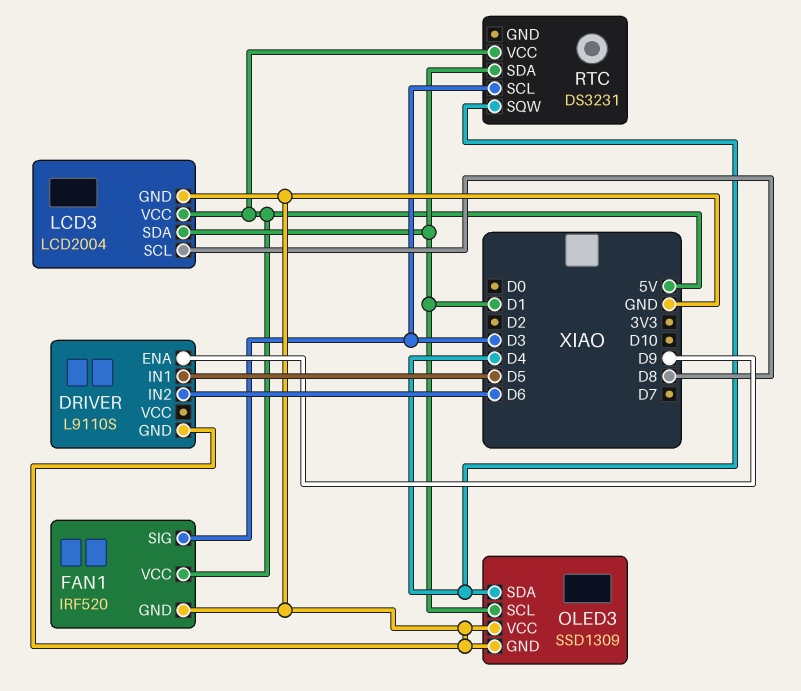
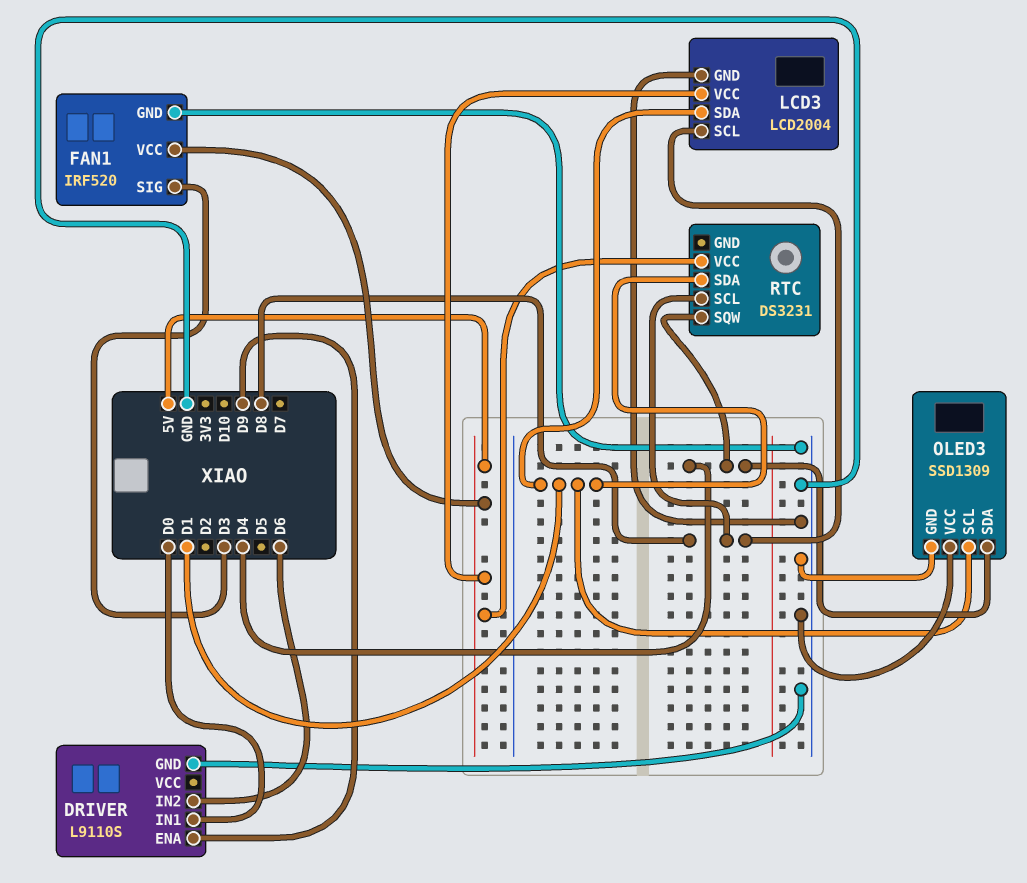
DRIVER pin IN1: D5 -> D0
RTC pin SCL: D3 -> D8

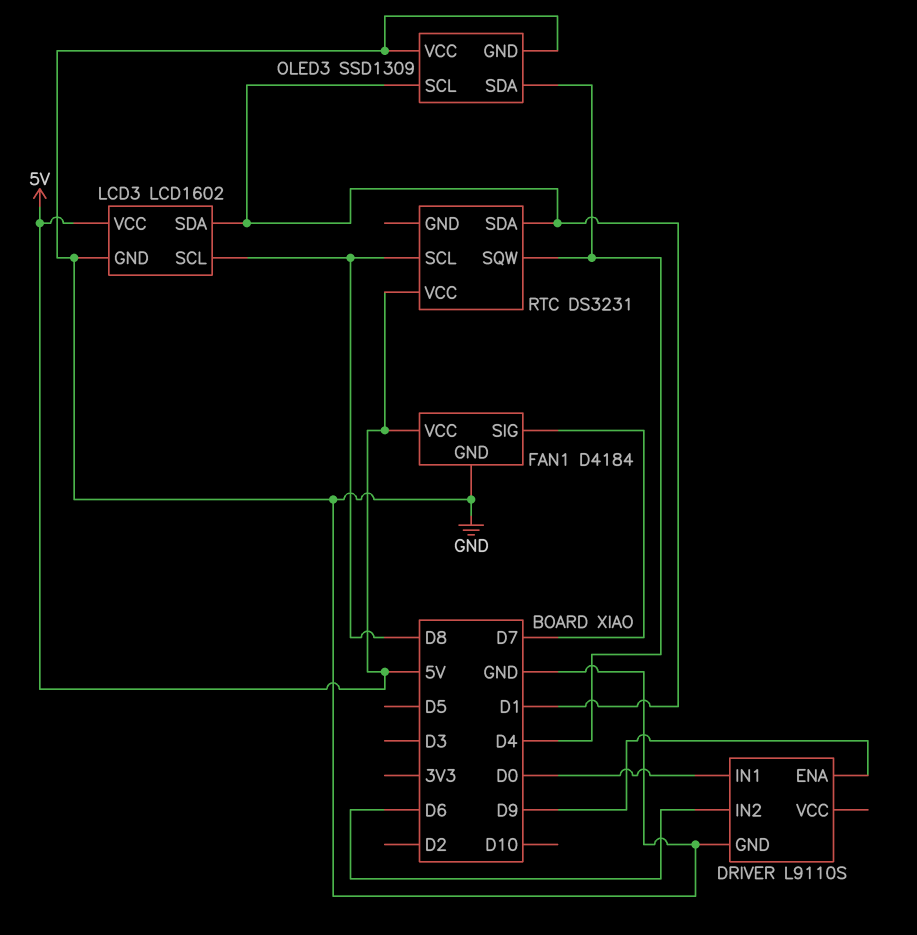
FAN1: IRF520 -> D4184
FAN1 pin SIG: D3 -> D7
LCD3: LCD2004 -> LCD1602

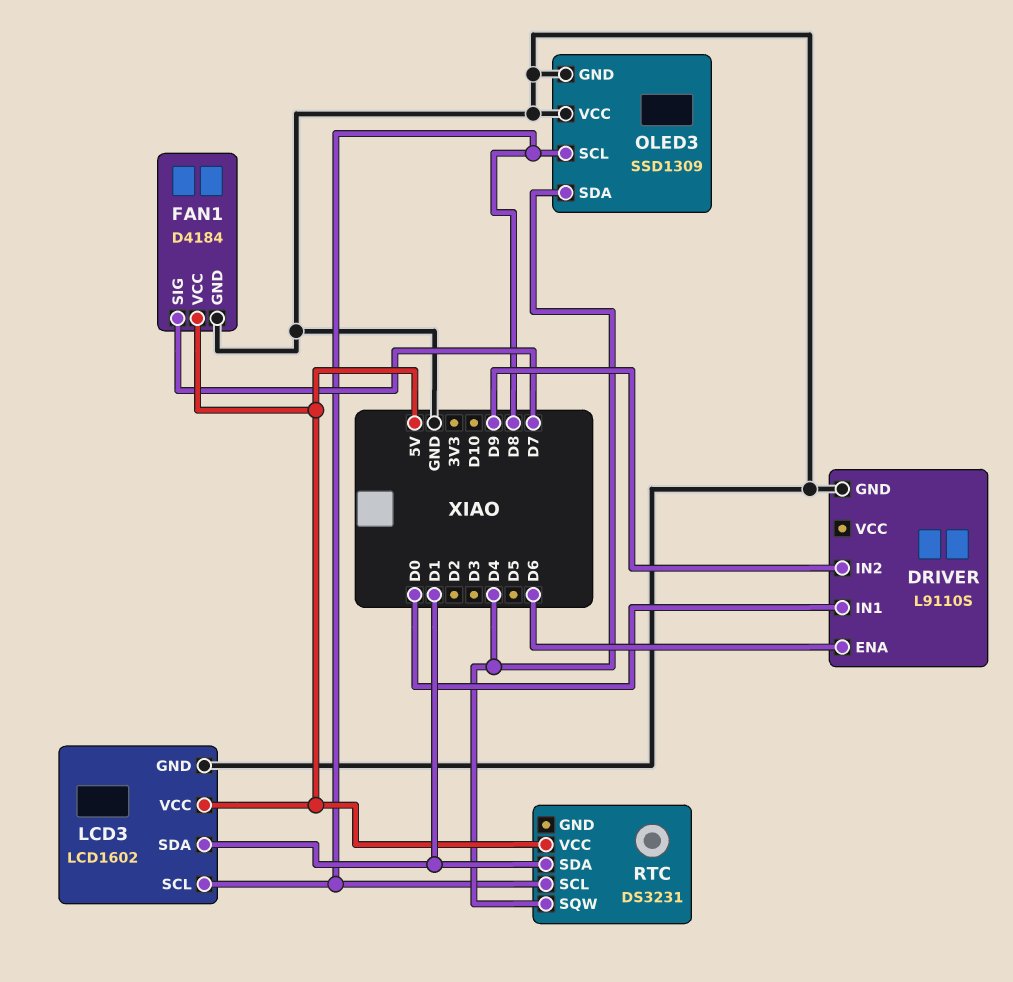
DRIVER pin ENA: D9 -> D6
DRIVER pin IN2: D6 -> D9
OLED3 pin SCL: D1 -> D8

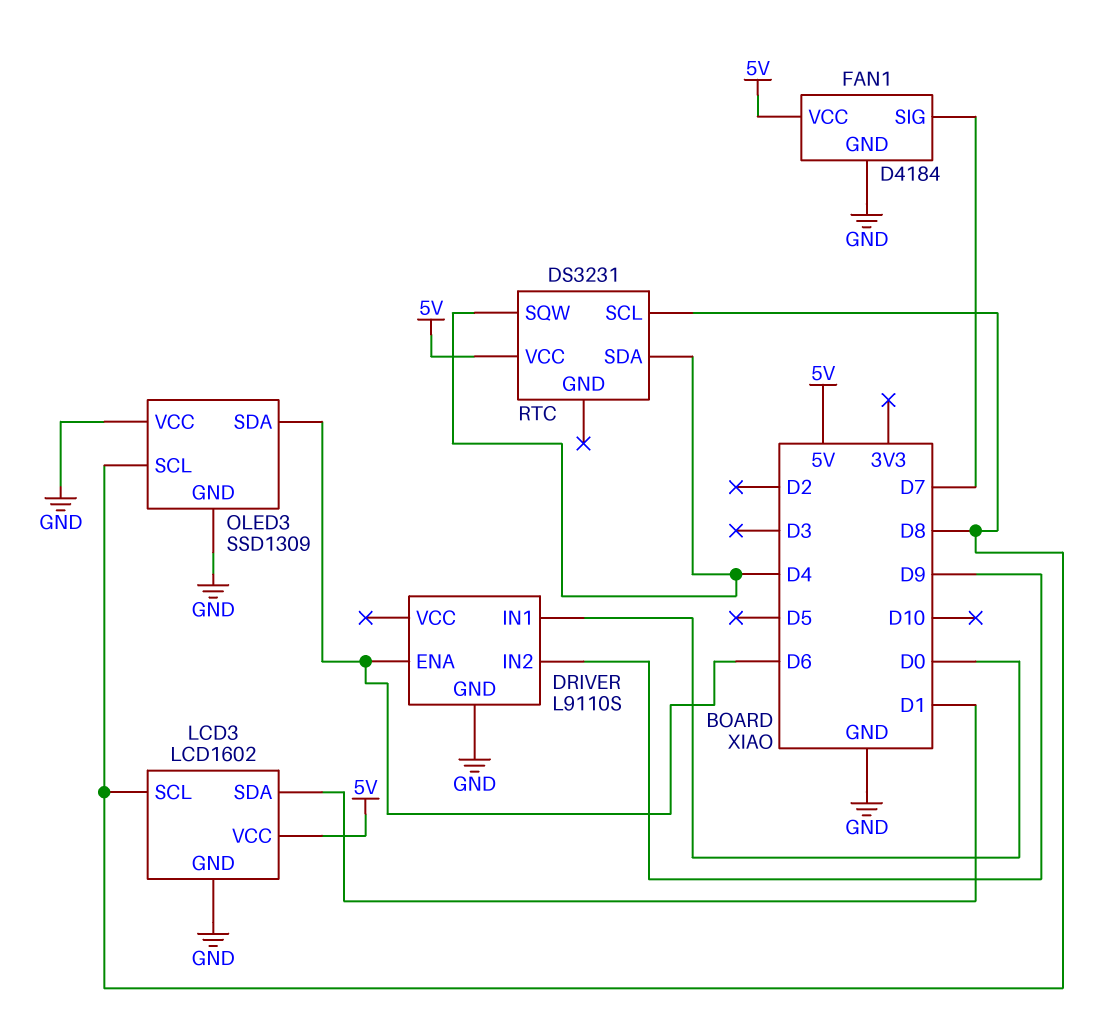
OLED3 pin SDA: D4 -> D6
RTC pin SDA: D1 -> D4

